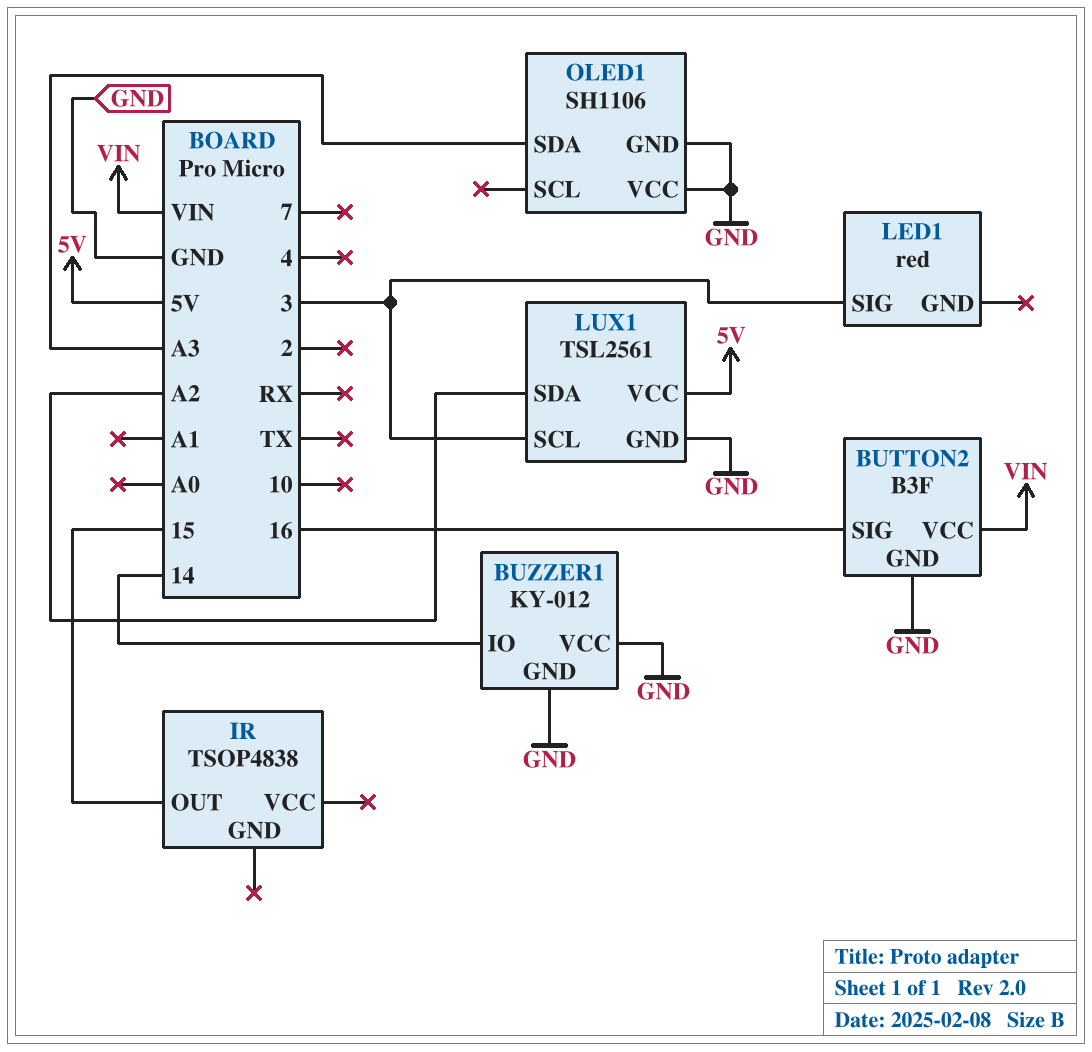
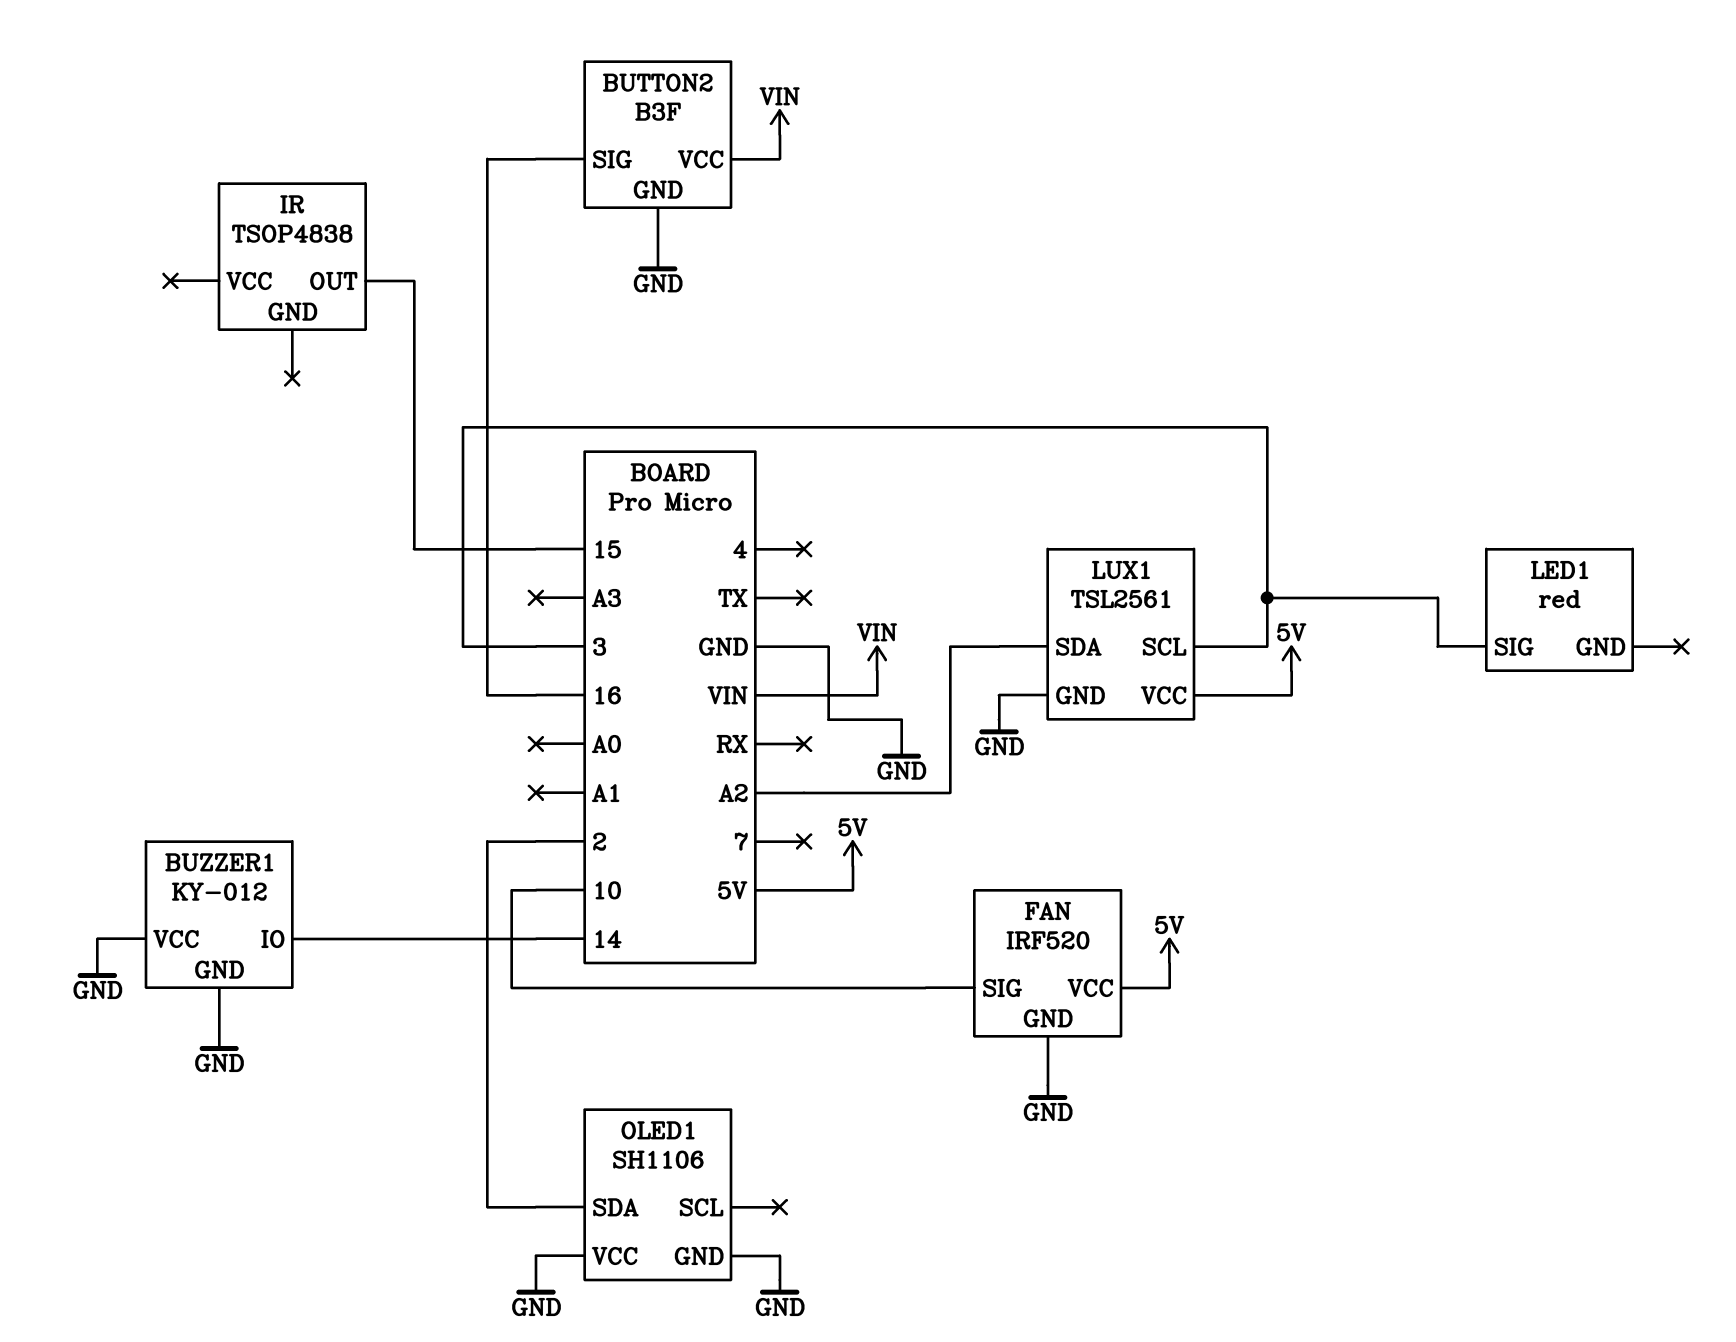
FAN: none -> IRF520
FAN pin GND: none -> GND
FAN pin SIG: none -> 10
FAN pin VCC: none -> 5V
OLED1 pin SDA: A3 -> 2

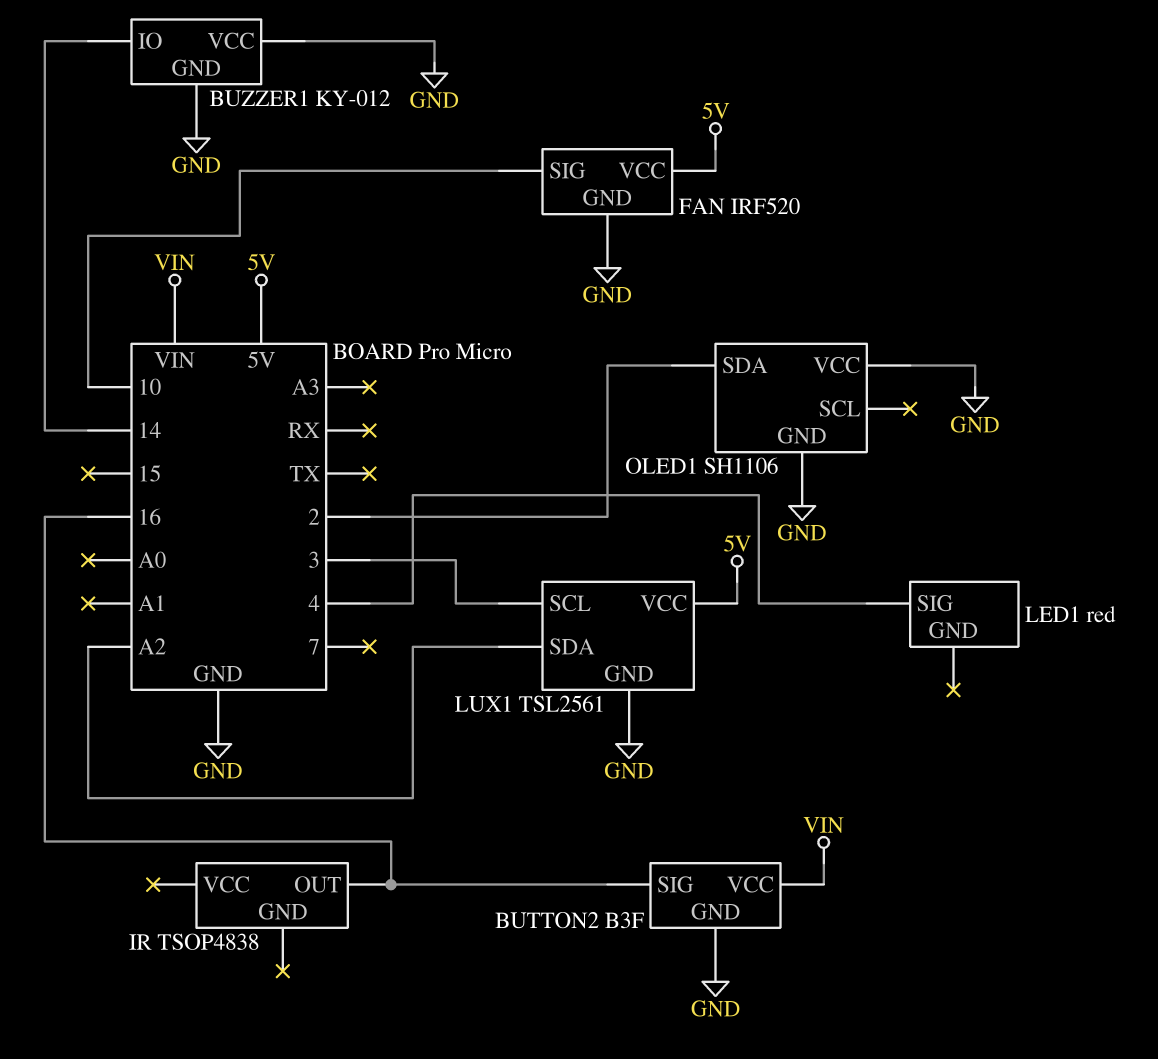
IR pin OUT: 15 -> 16
LED1 pin SIG: 3 -> 4

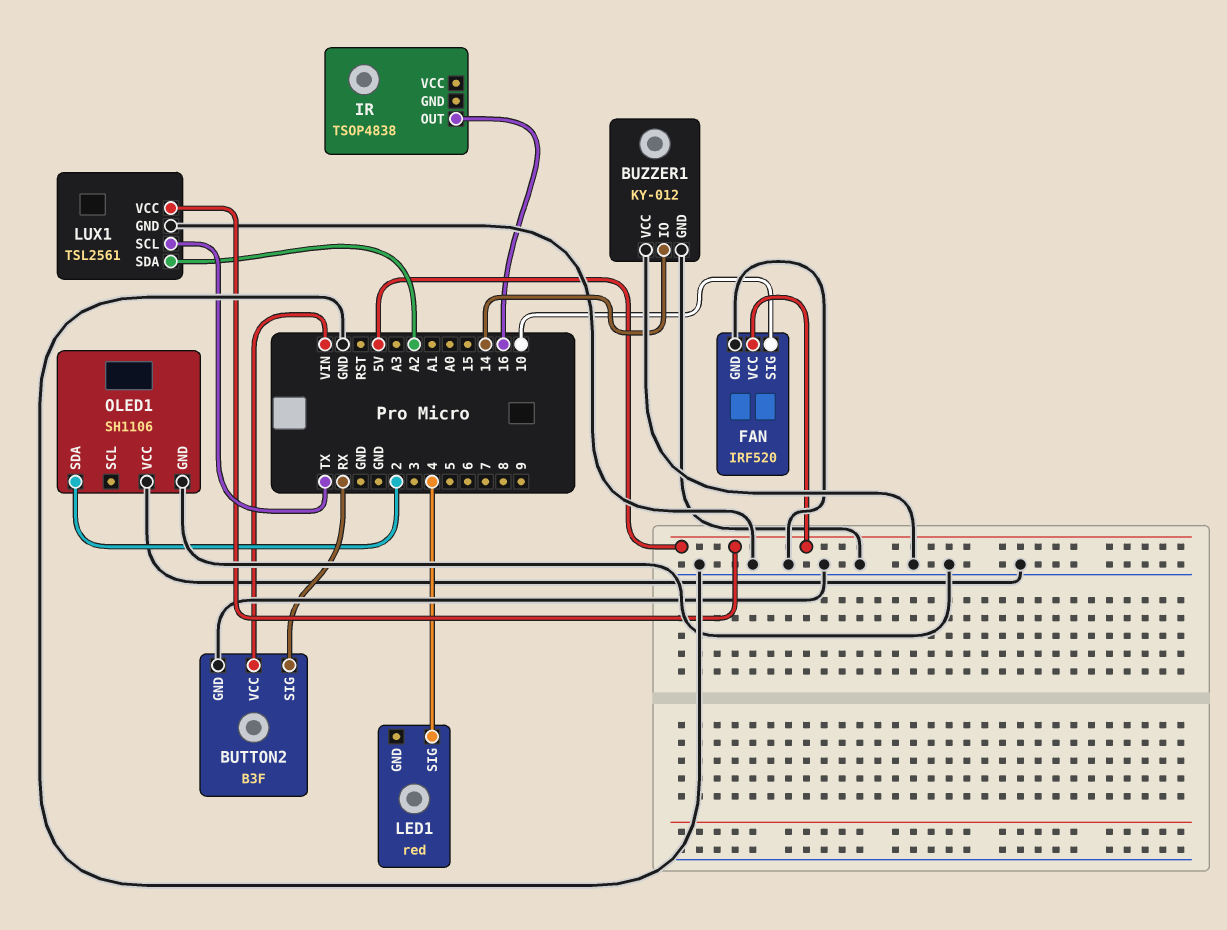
BUTTON2 pin SIG: 16 -> RX
LUX1 pin SCL: 3 -> TX

